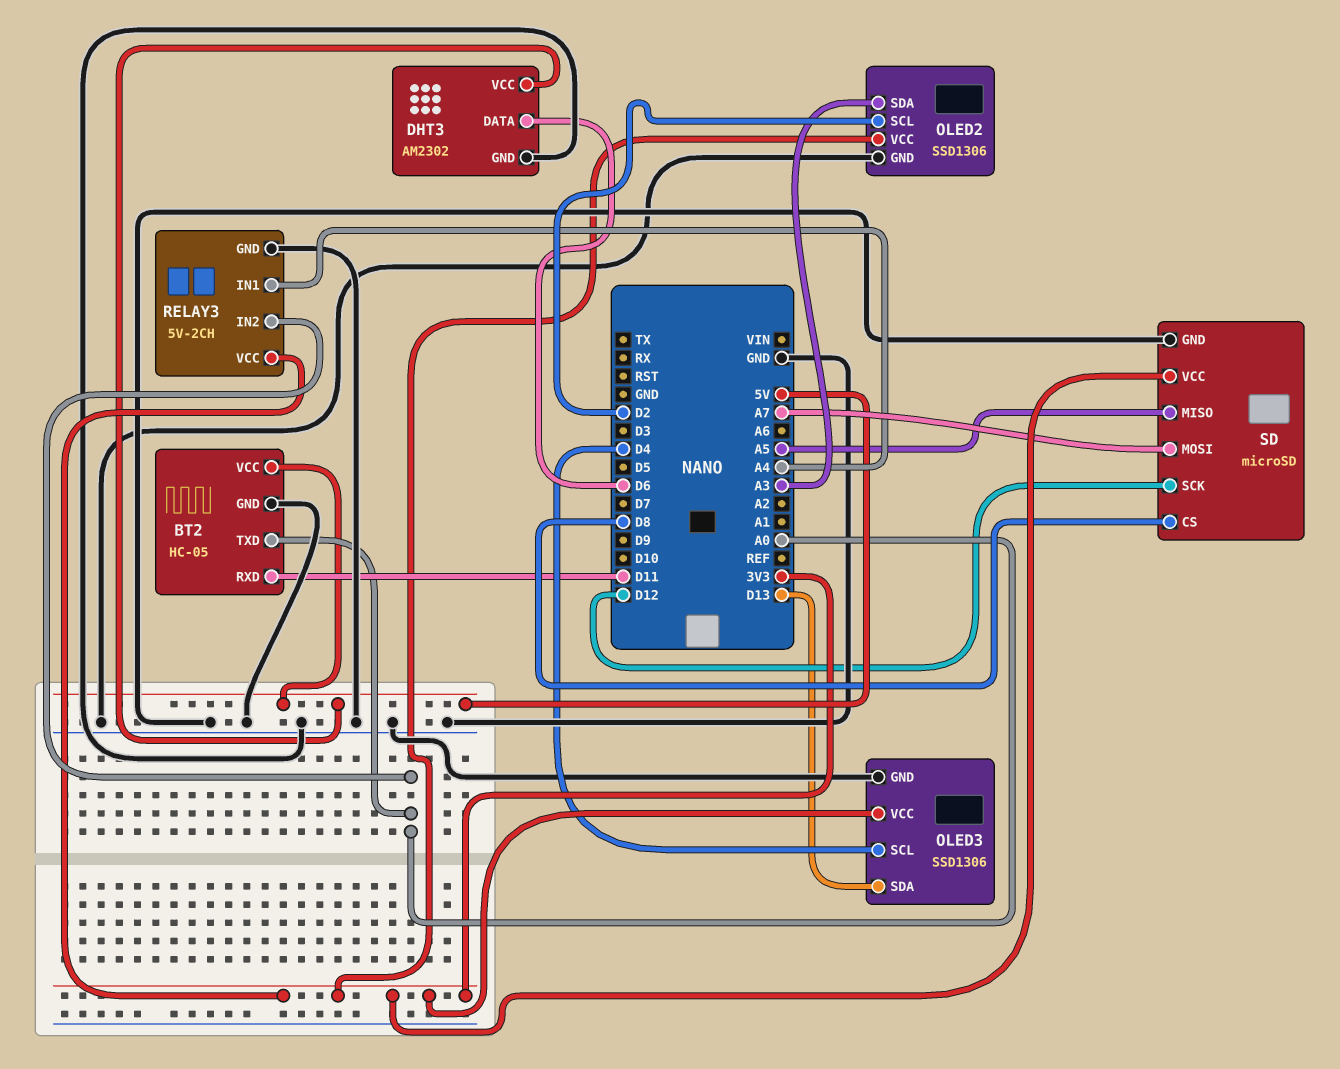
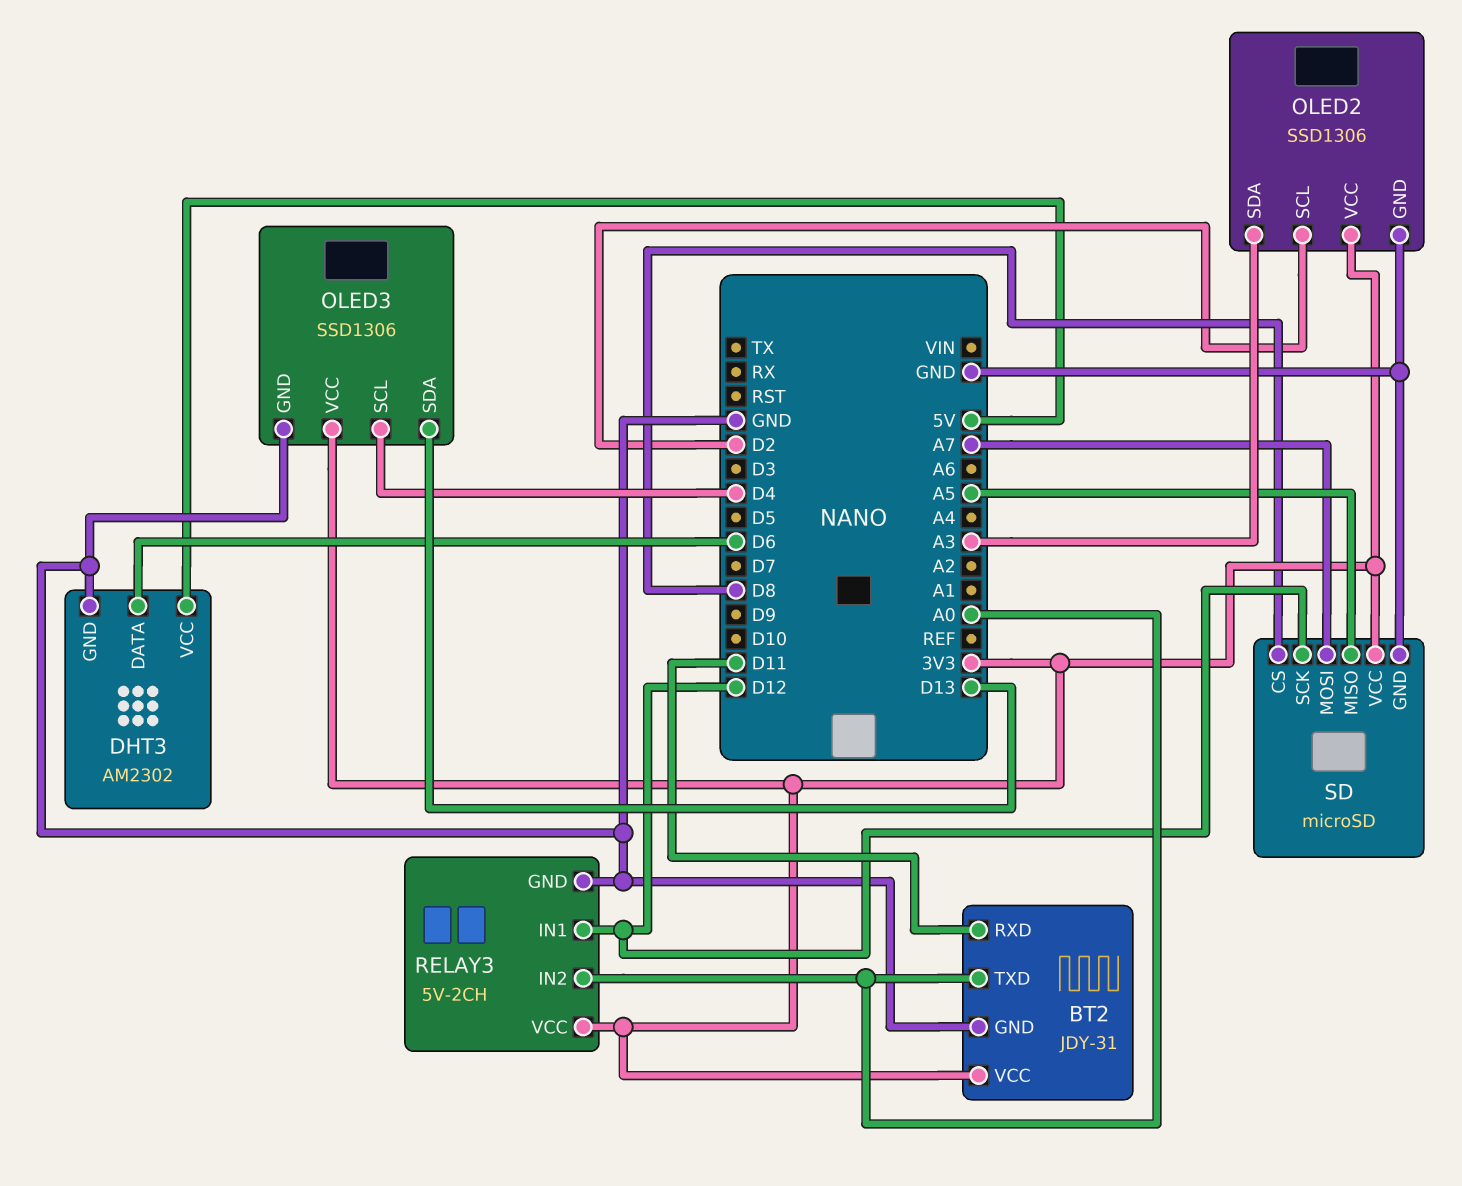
BT2: HC-05 -> JDY-31
BT2 pin VCC: 5V -> 3V3
RELAY3 pin IN1: A4 -> D12

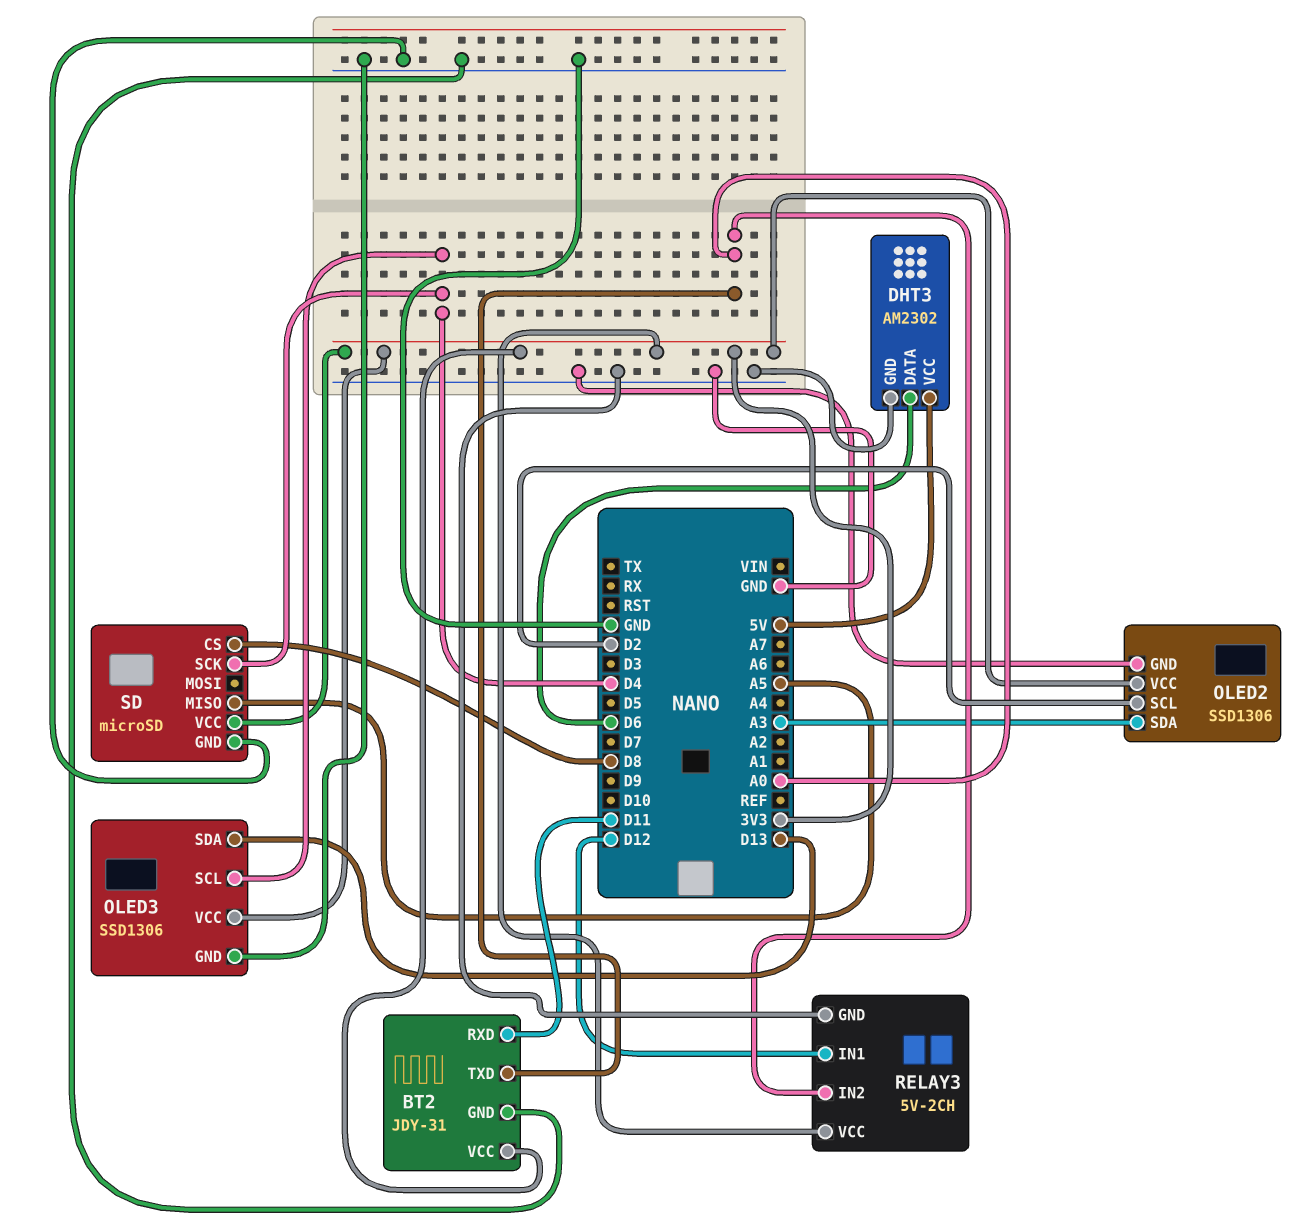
SD pin MOSI: A7 -> none
SD pin SCK: D12 -> D4

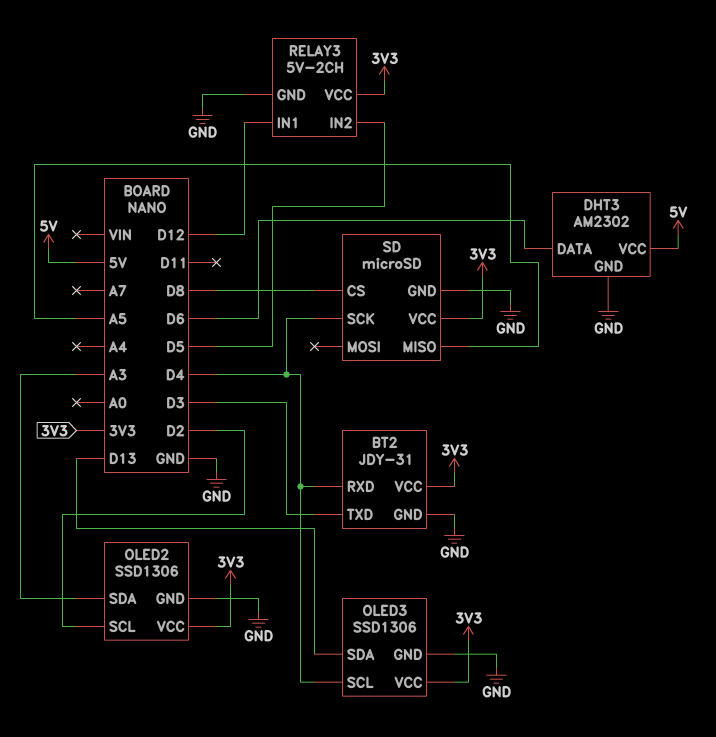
BT2 pin RXD: D11 -> D4
BT2 pin TXD: A0 -> D3
RELAY3 pin IN2: A0 -> D5

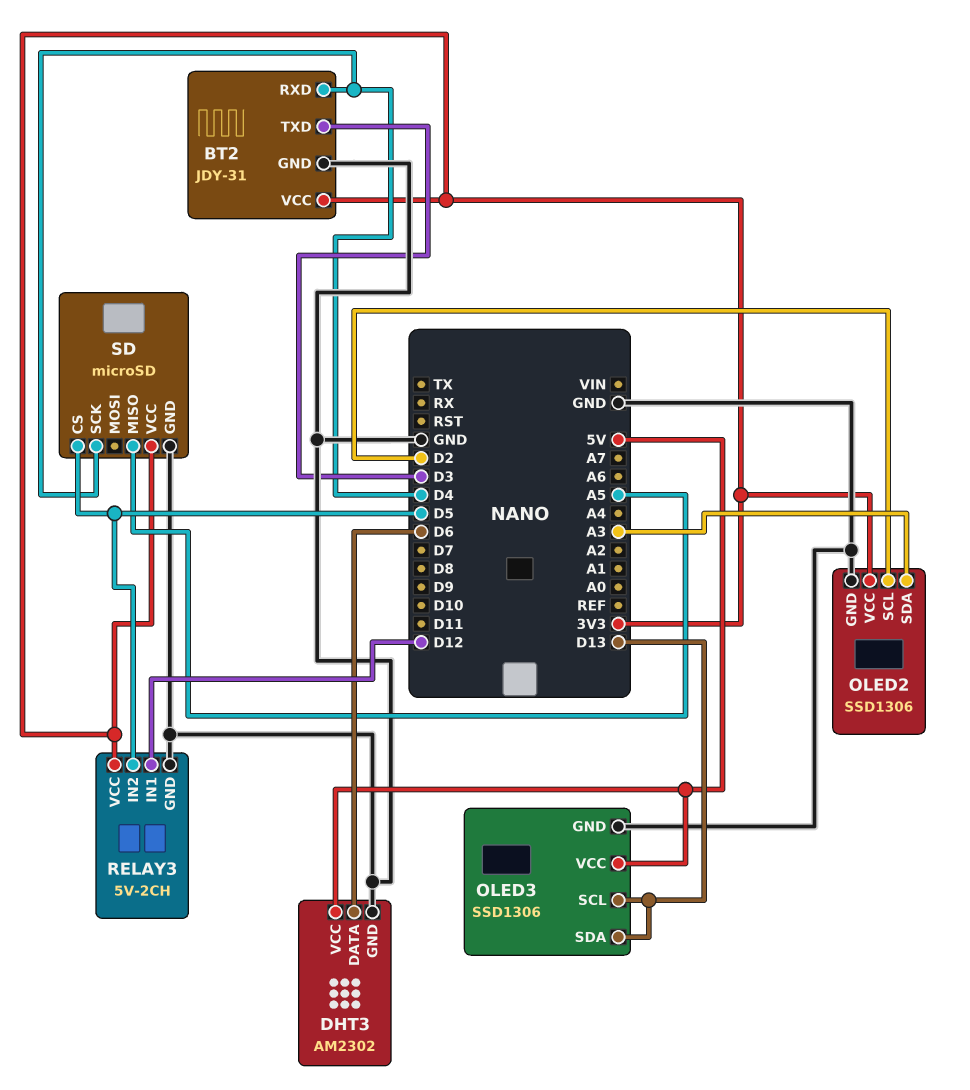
OLED3 pin SCL: D4 -> D13
OLED3 pin VCC: 3V3 -> 5V
SD pin CS: D8 -> D5

